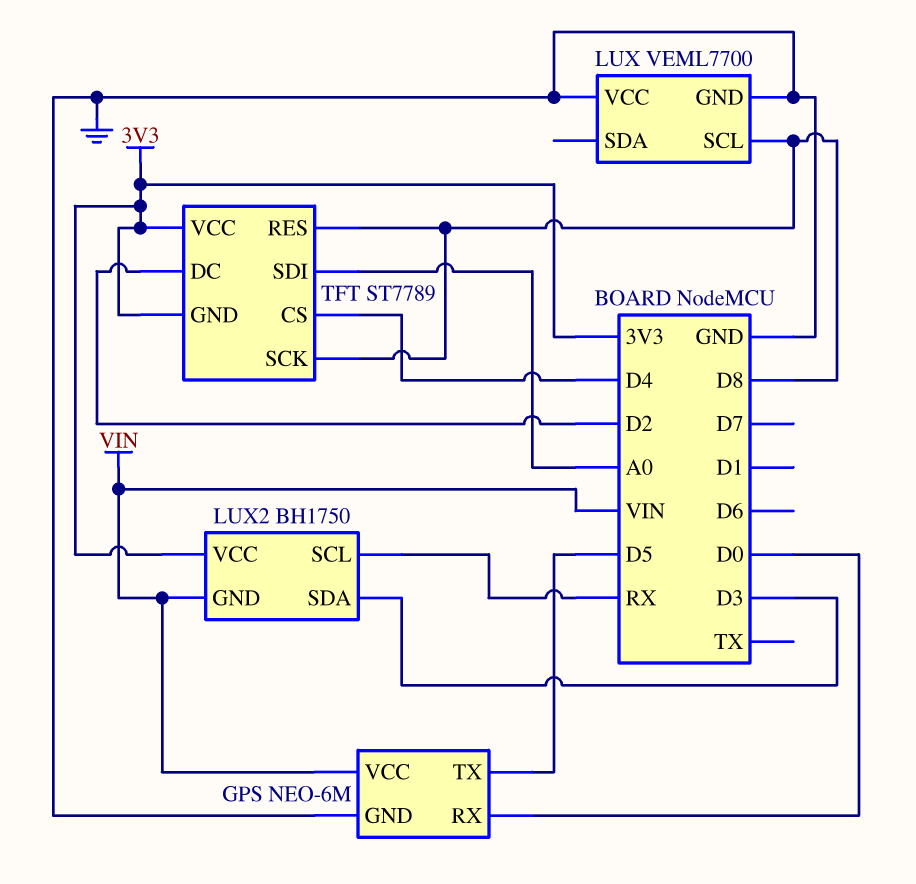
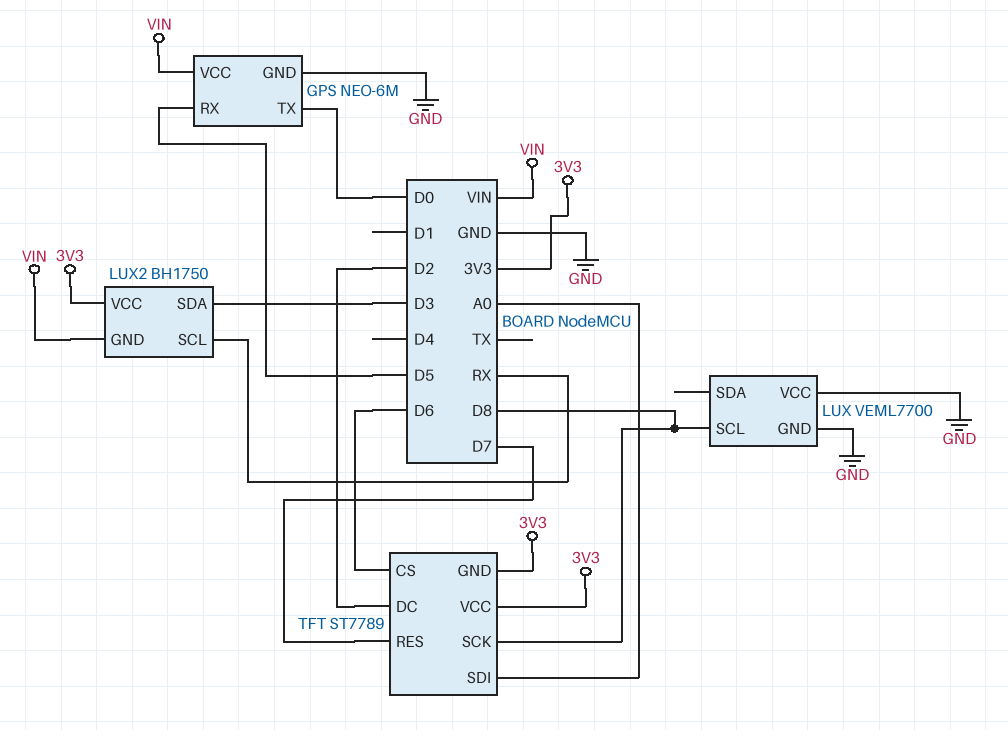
GPS pin RX: D0 -> D5
GPS pin TX: D5 -> D0
TFT pin CS: D4 -> D6
TFT pin RES: D8 -> D7

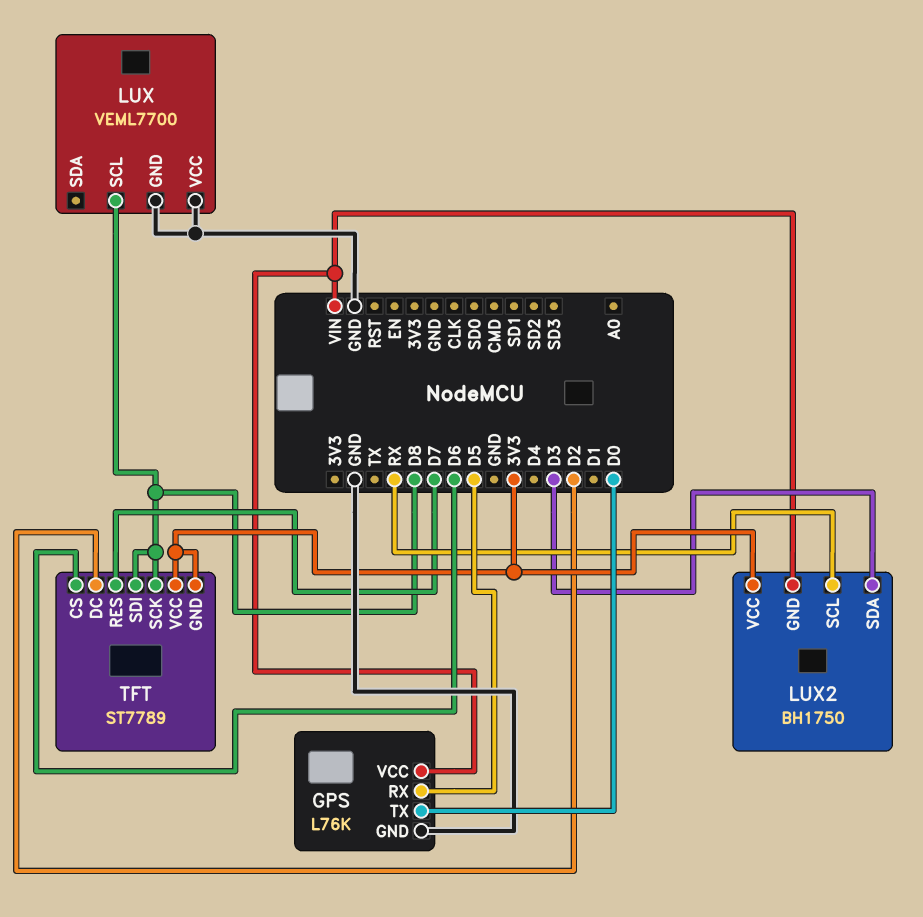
GPS: NEO-6M -> L76K
TFT pin SDI: A0 -> D8

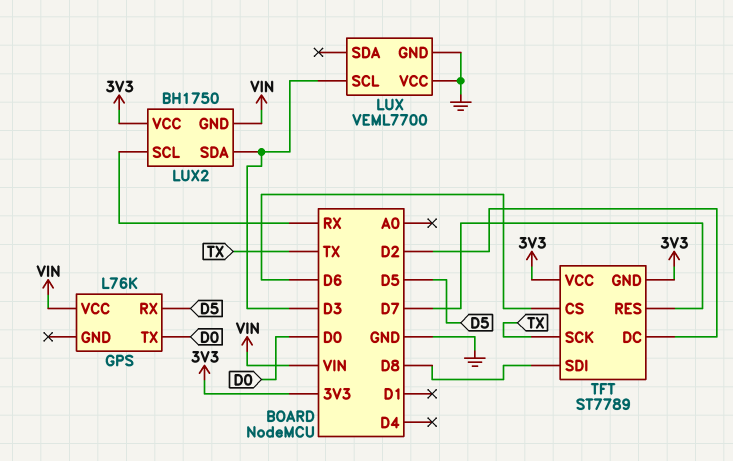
GPS pin GND: GND -> none
LUX pin SCL: D8 -> D3
TFT pin SCK: D8 -> TX

